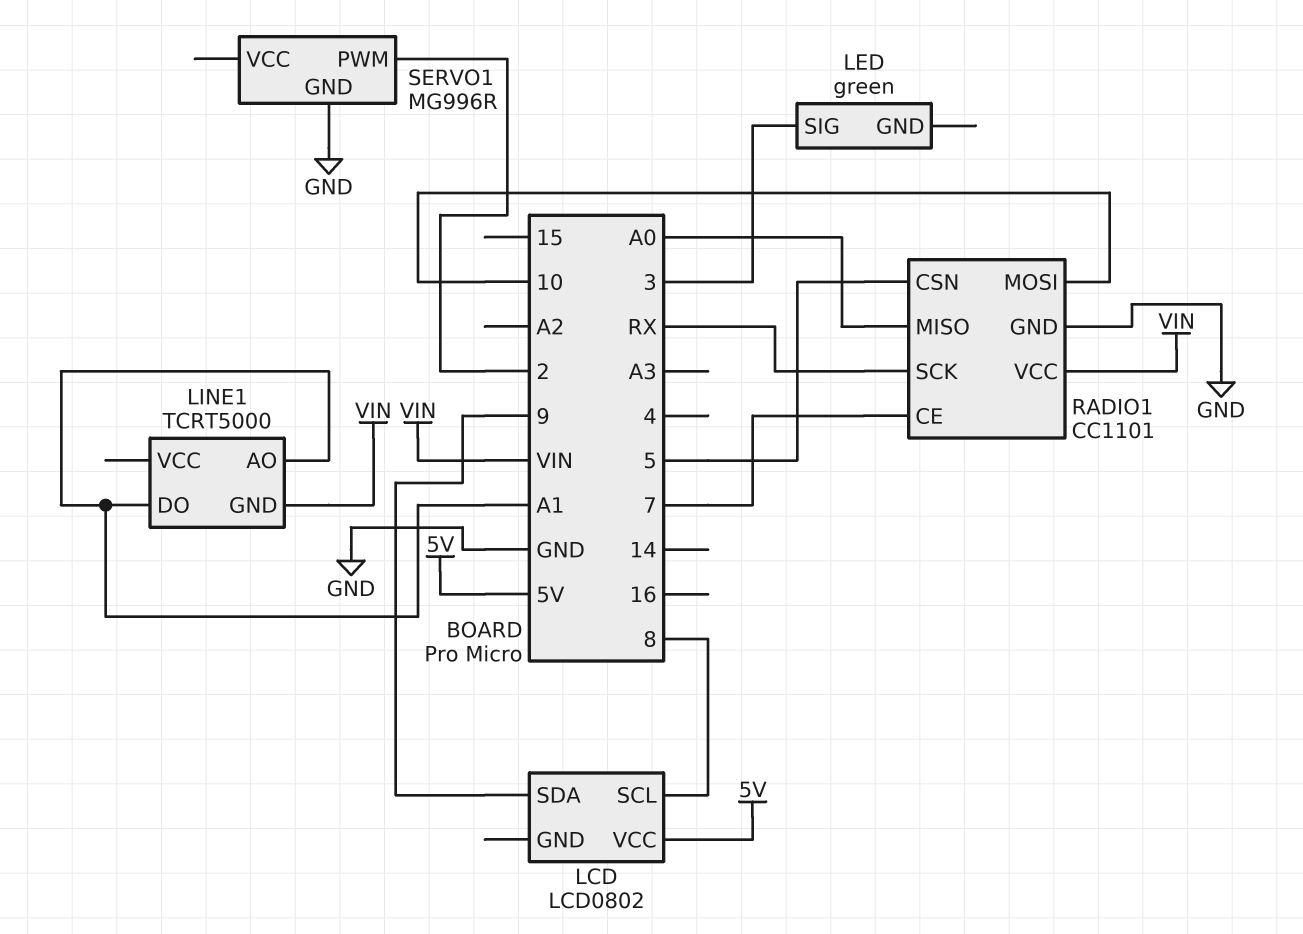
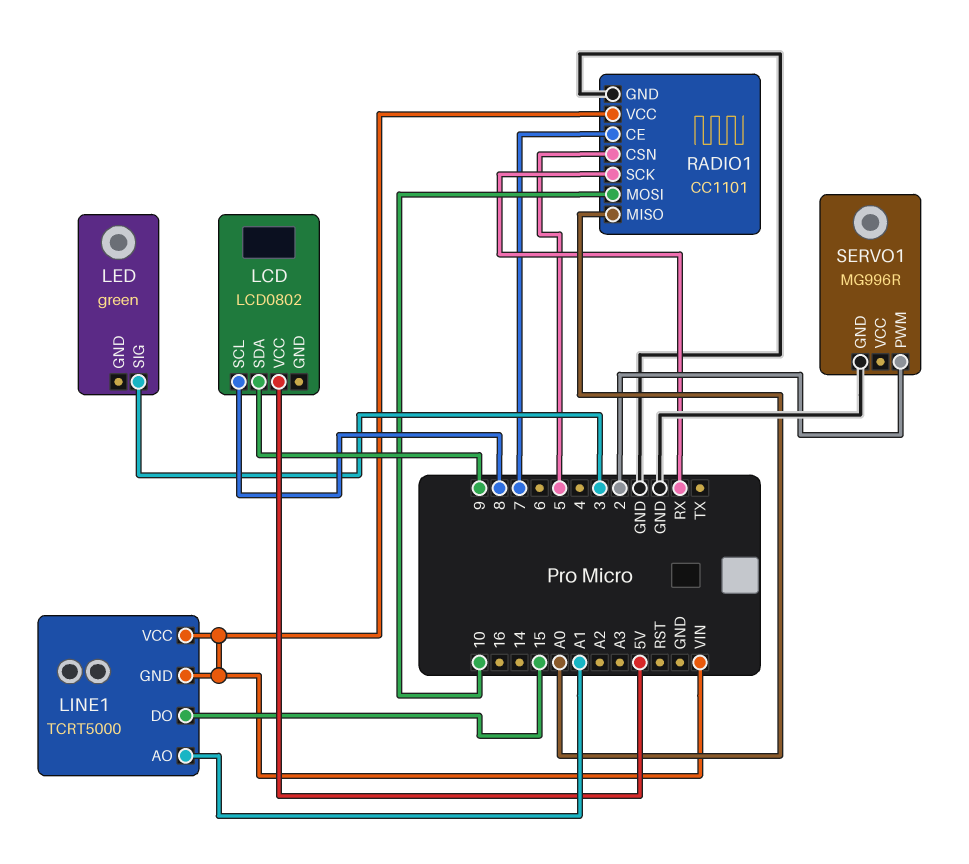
LINE1 pin DO: A1 -> 15
LINE1 pin VCC: none -> VIN

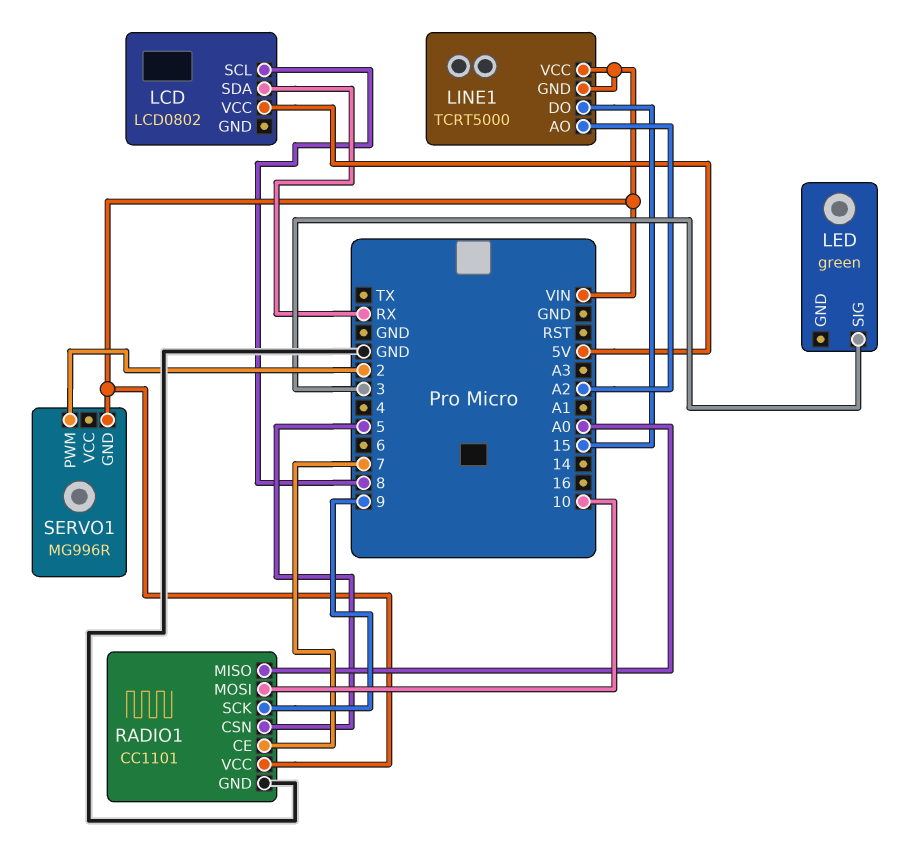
LCD pin SDA: 9 -> RX
LINE1 pin AO: A1 -> A2
RADIO1 pin SCK: RX -> 9
SERVO1 pin GND: GND -> VIN

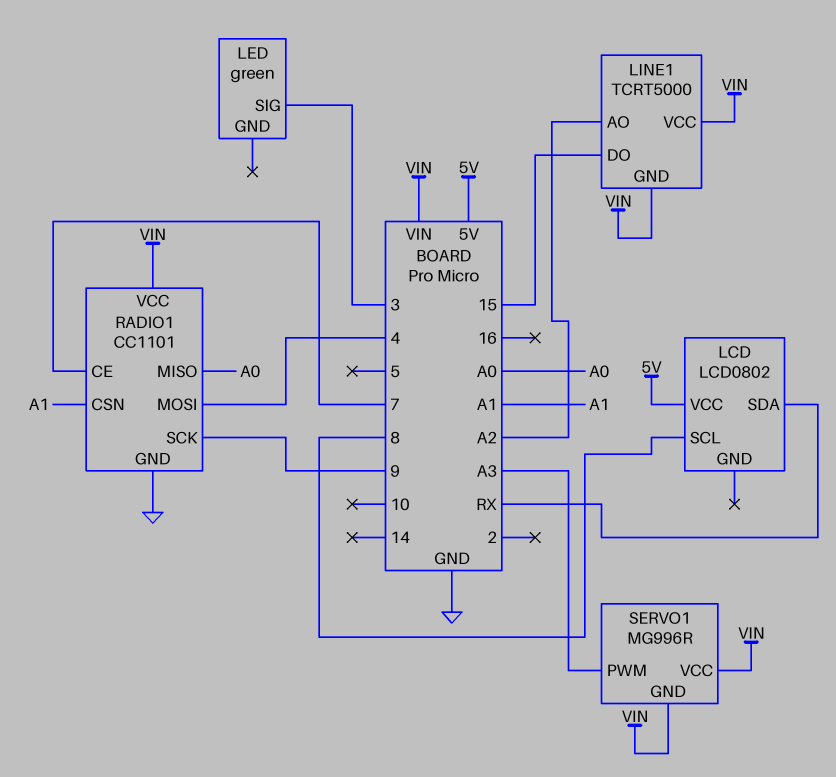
RADIO1 pin CSN: 5 -> A1
RADIO1 pin MOSI: 10 -> 4
SERVO1 pin PWM: 2 -> A3
SERVO1 pin VCC: none -> VIN

